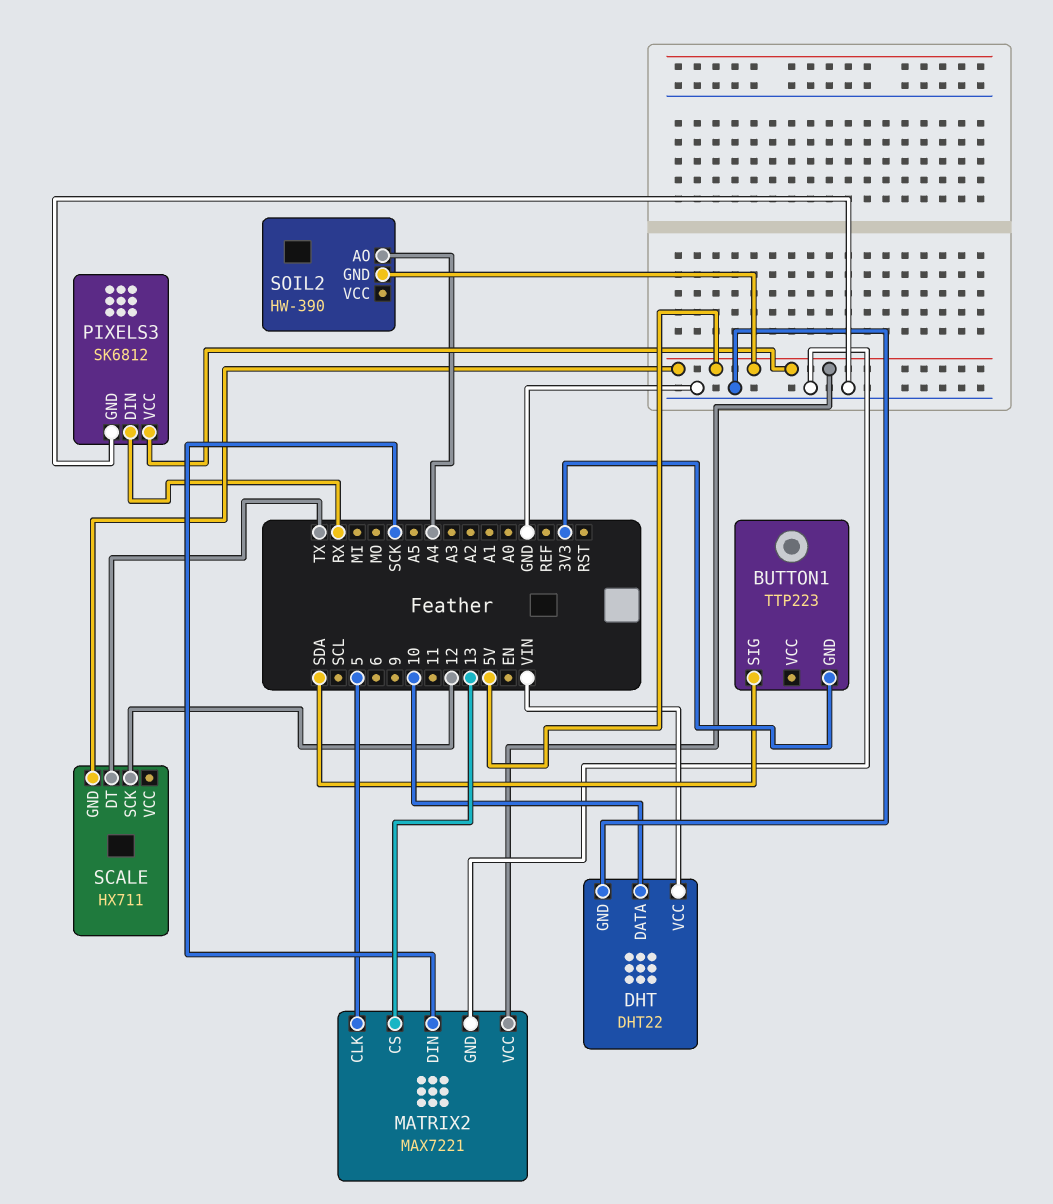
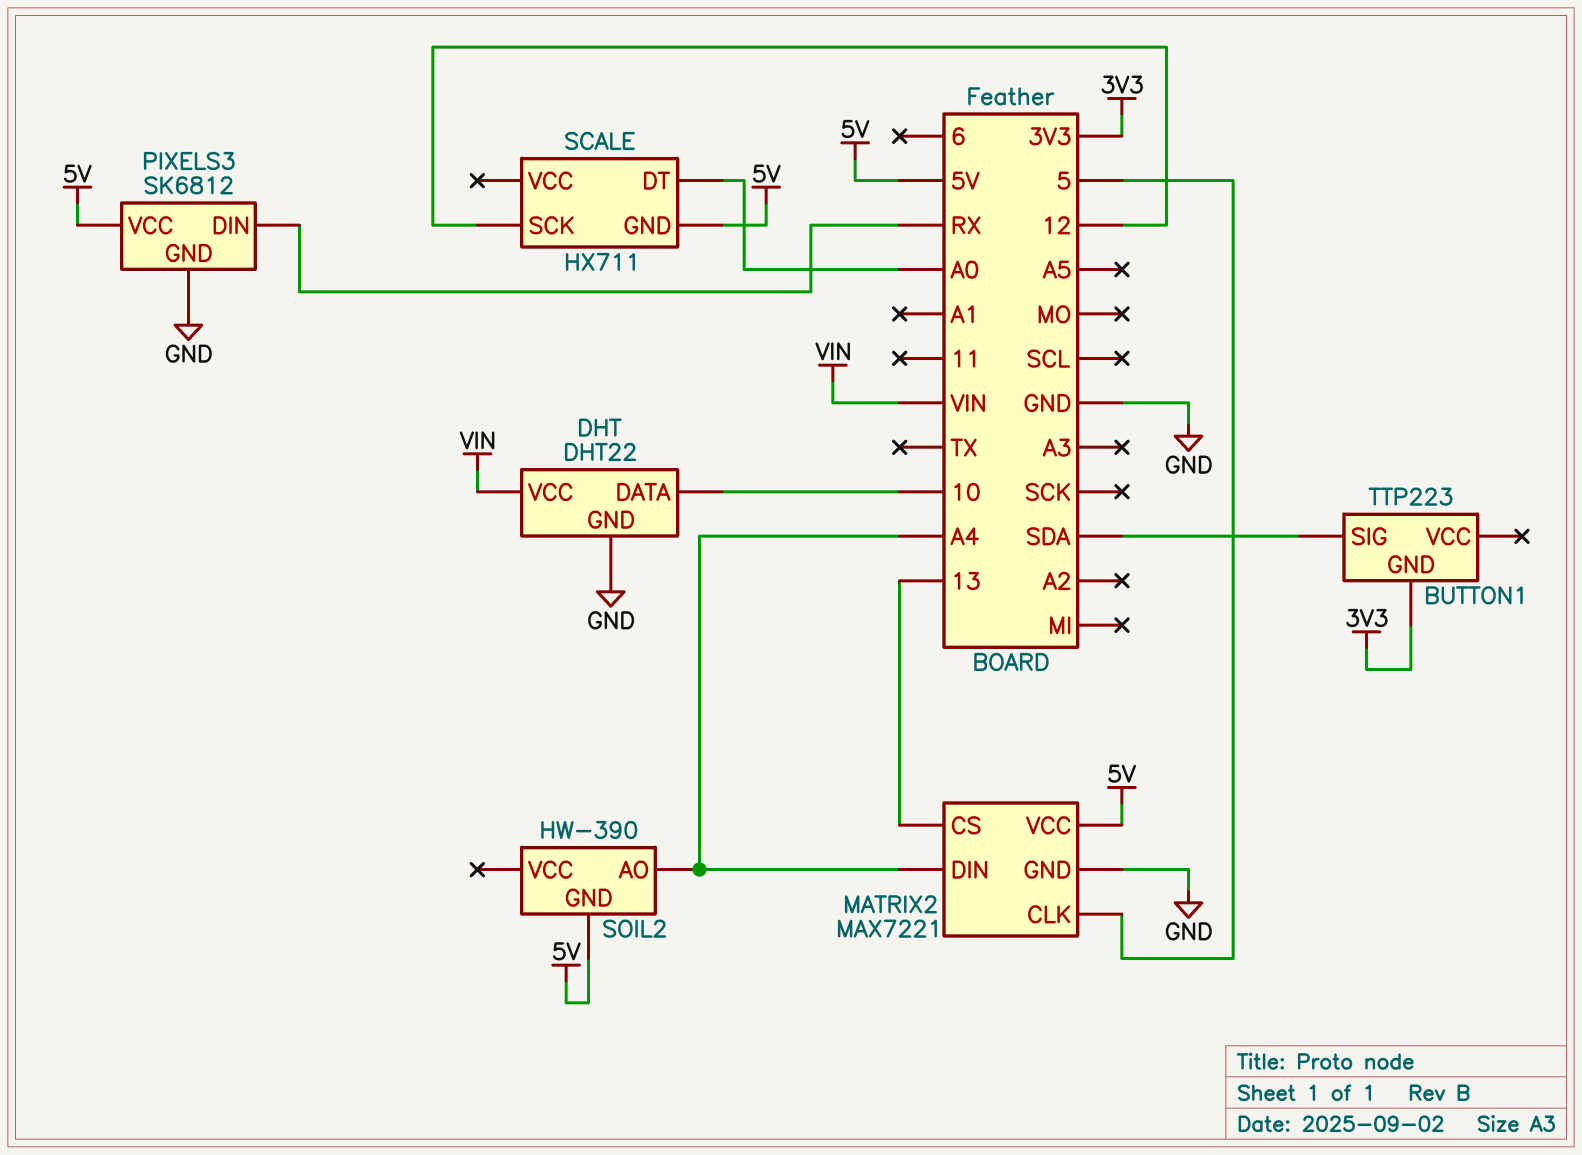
MATRIX2 pin DIN: SCK -> A4
SCALE pin DT: TX -> A0

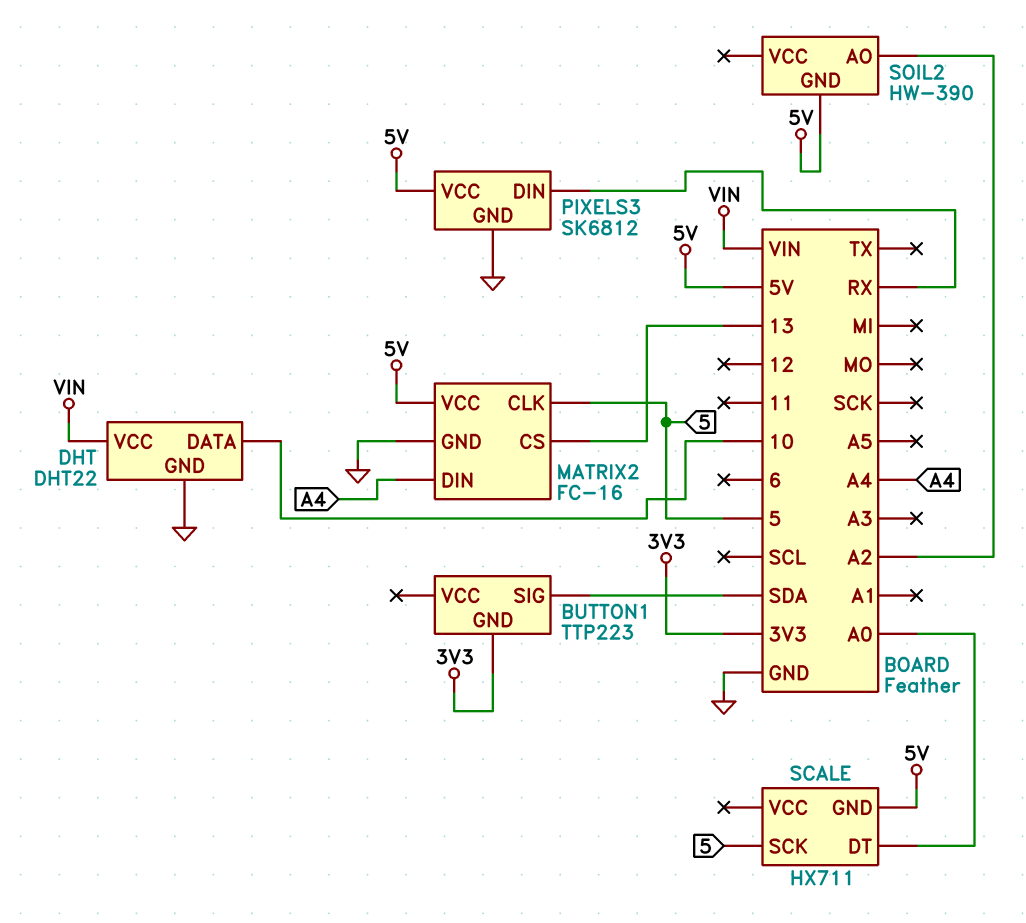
MATRIX2: MAX7221 -> FC-16
SCALE pin SCK: 12 -> 5
SOIL2 pin AO: A4 -> A2

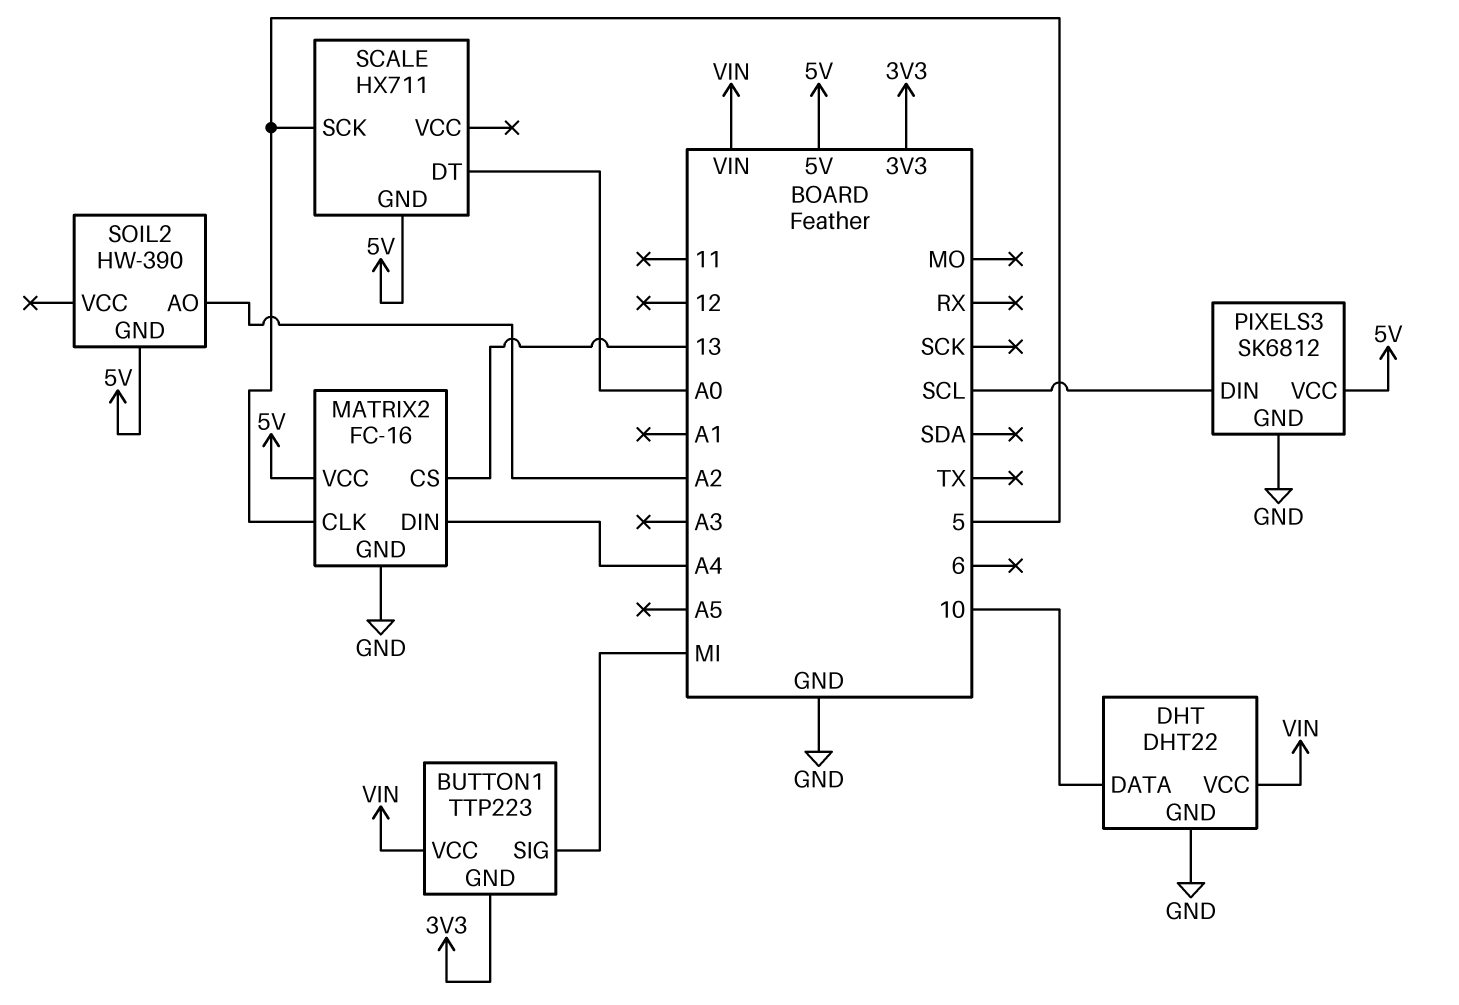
BUTTON1 pin SIG: SDA -> MI
BUTTON1 pin VCC: none -> VIN
PIXELS3 pin DIN: RX -> SCL

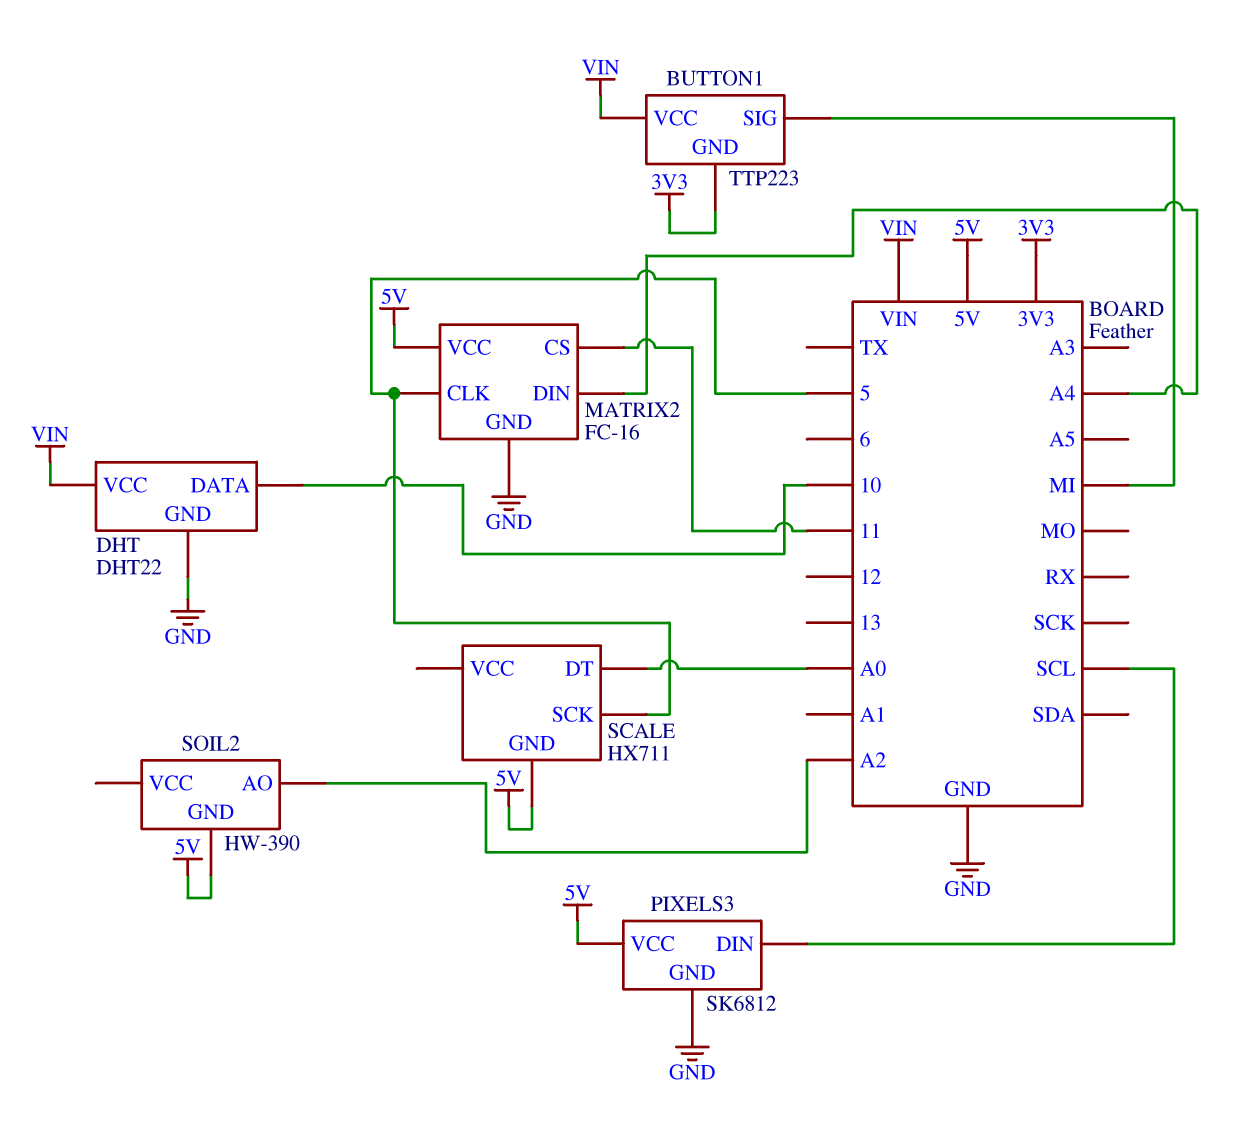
MATRIX2 pin CS: 13 -> 11

